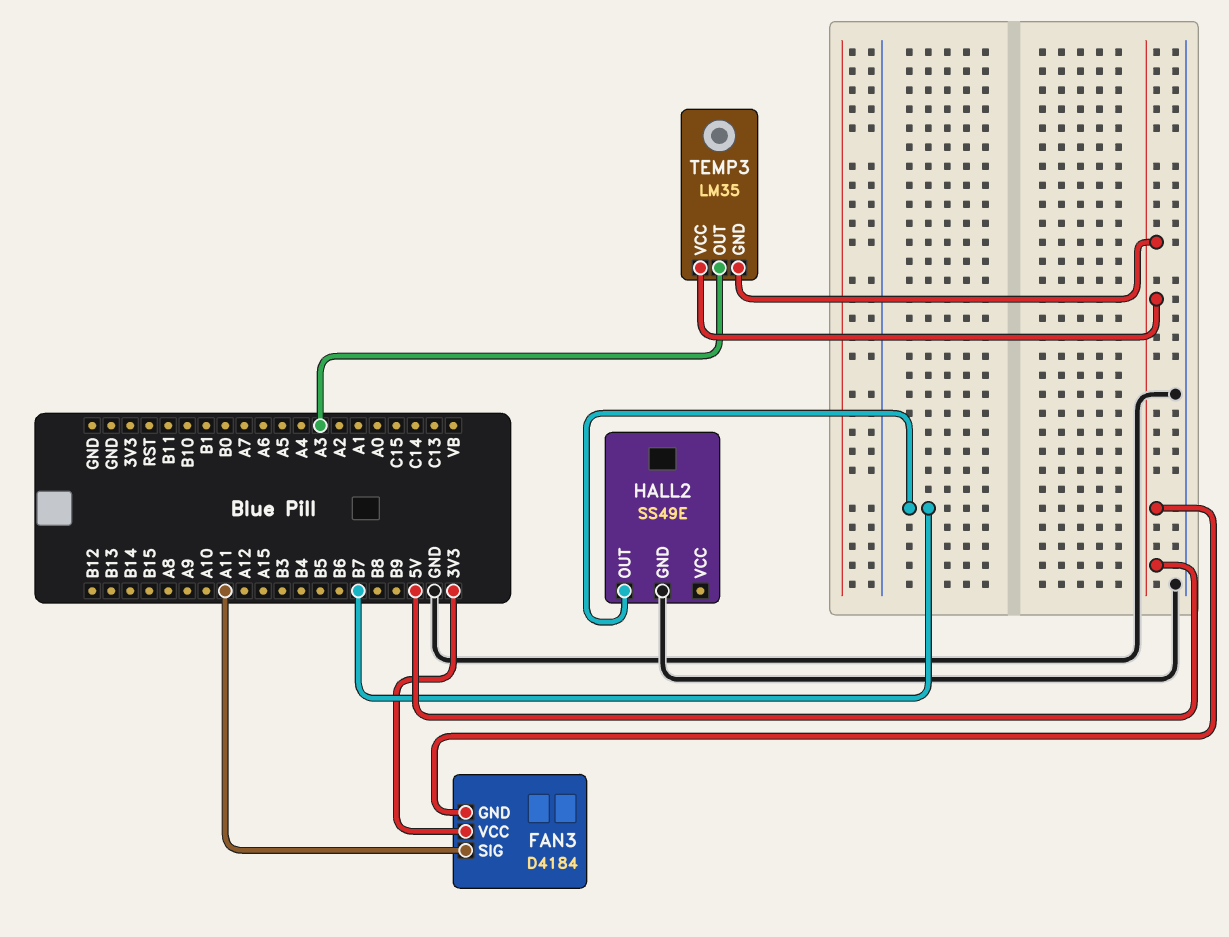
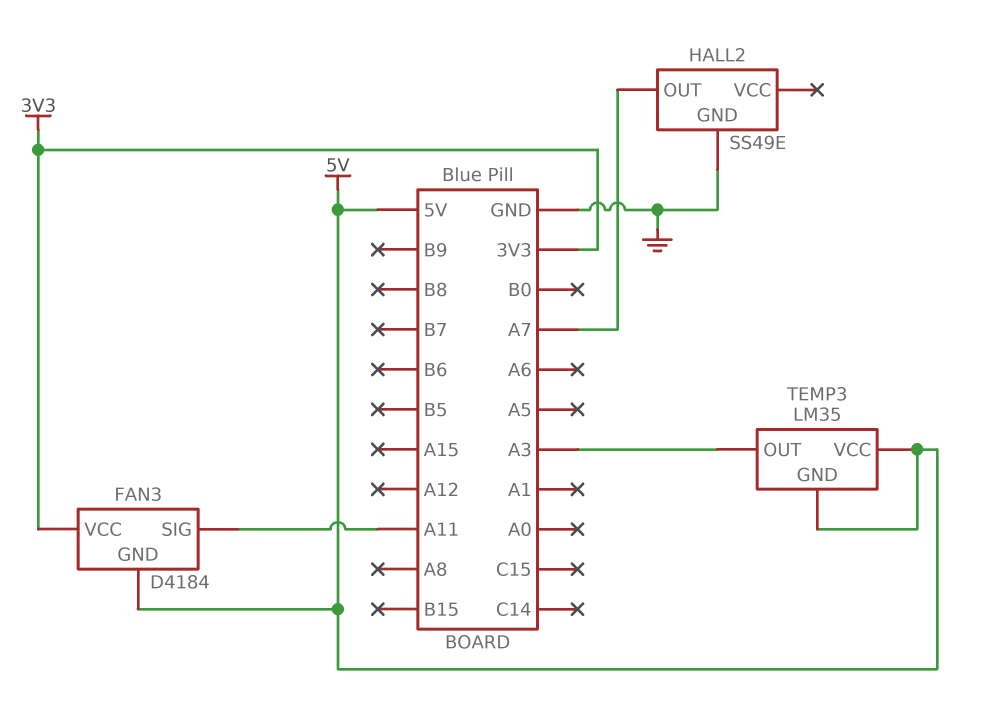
HALL2 pin OUT: B7 -> A7

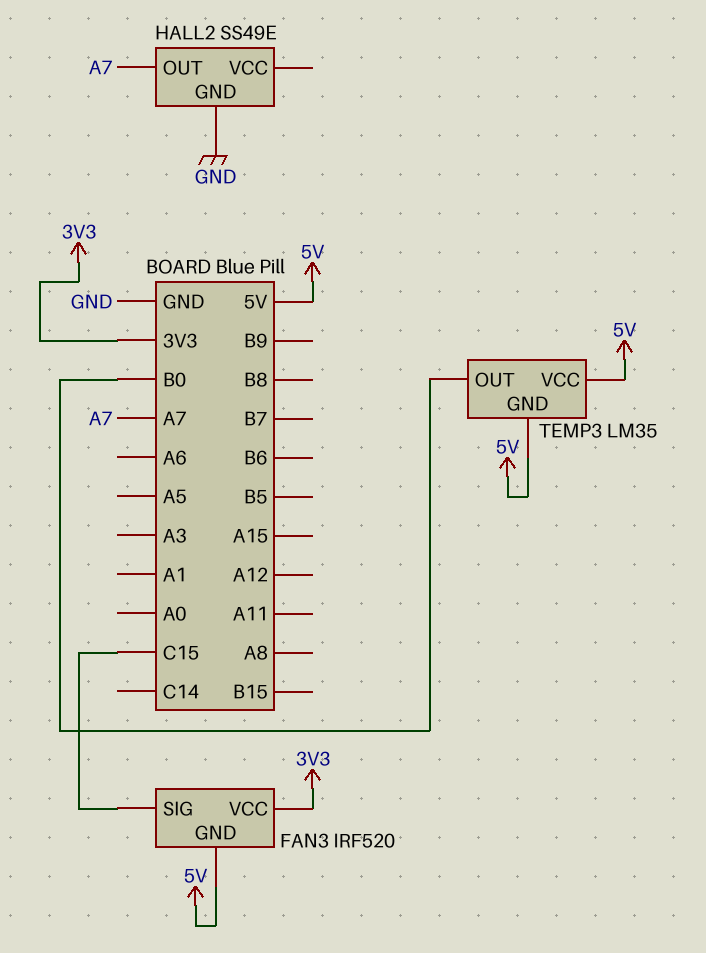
FAN3: D4184 -> IRF520
FAN3 pin SIG: A11 -> C15
TEMP3 pin OUT: A3 -> B0

